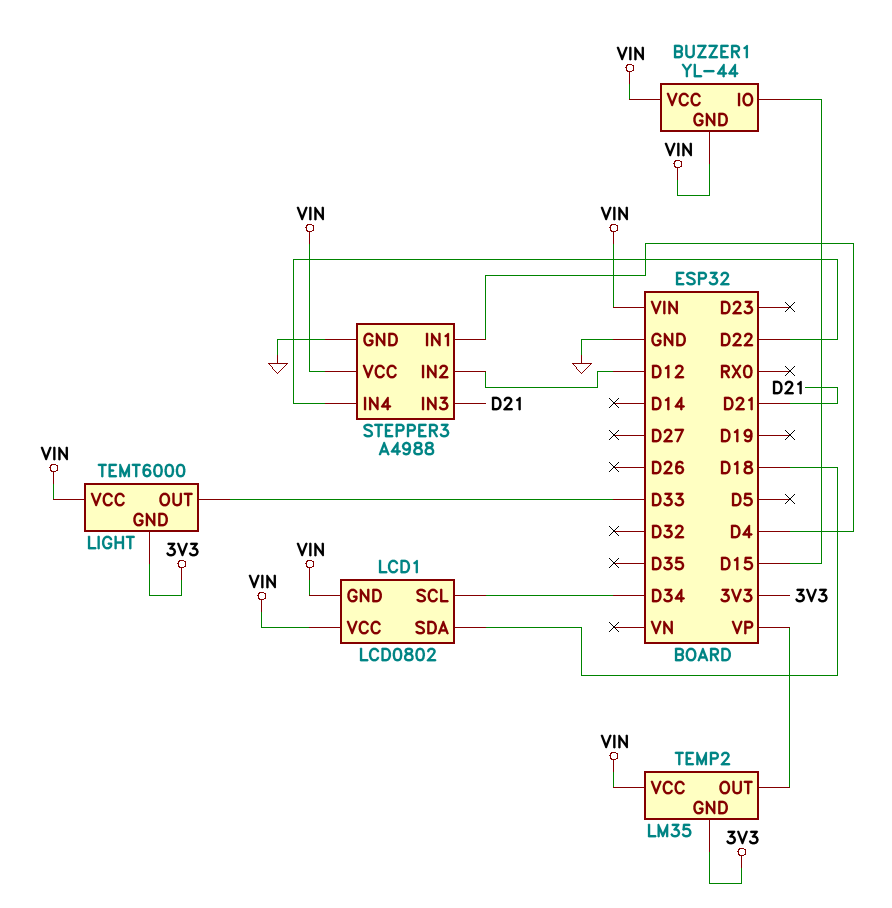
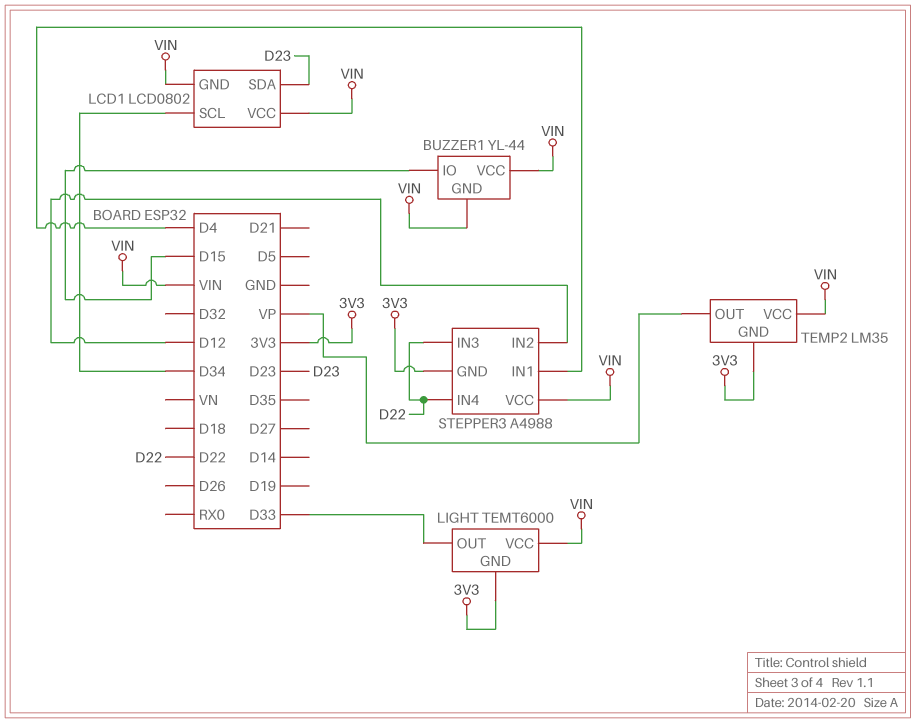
LCD1 pin SDA: D18 -> D23
STEPPER3 pin GND: GND -> 3V3
STEPPER3 pin IN3: D21 -> D22

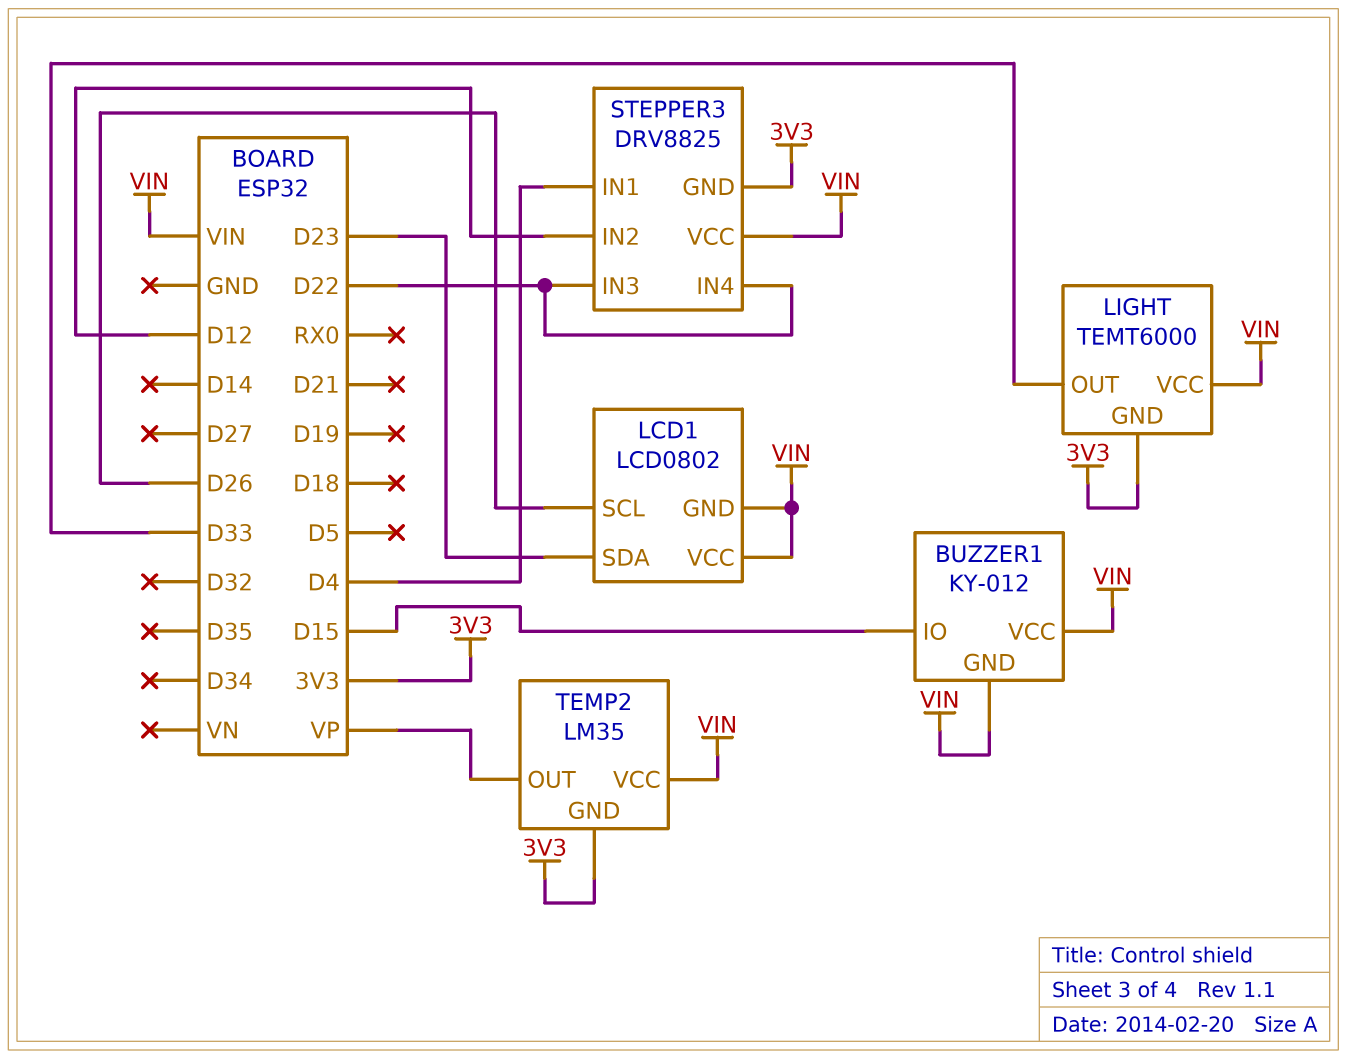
BUZZER1: YL-44 -> KY-012
LCD1 pin SCL: D34 -> D26
STEPPER3: A4988 -> DRV8825

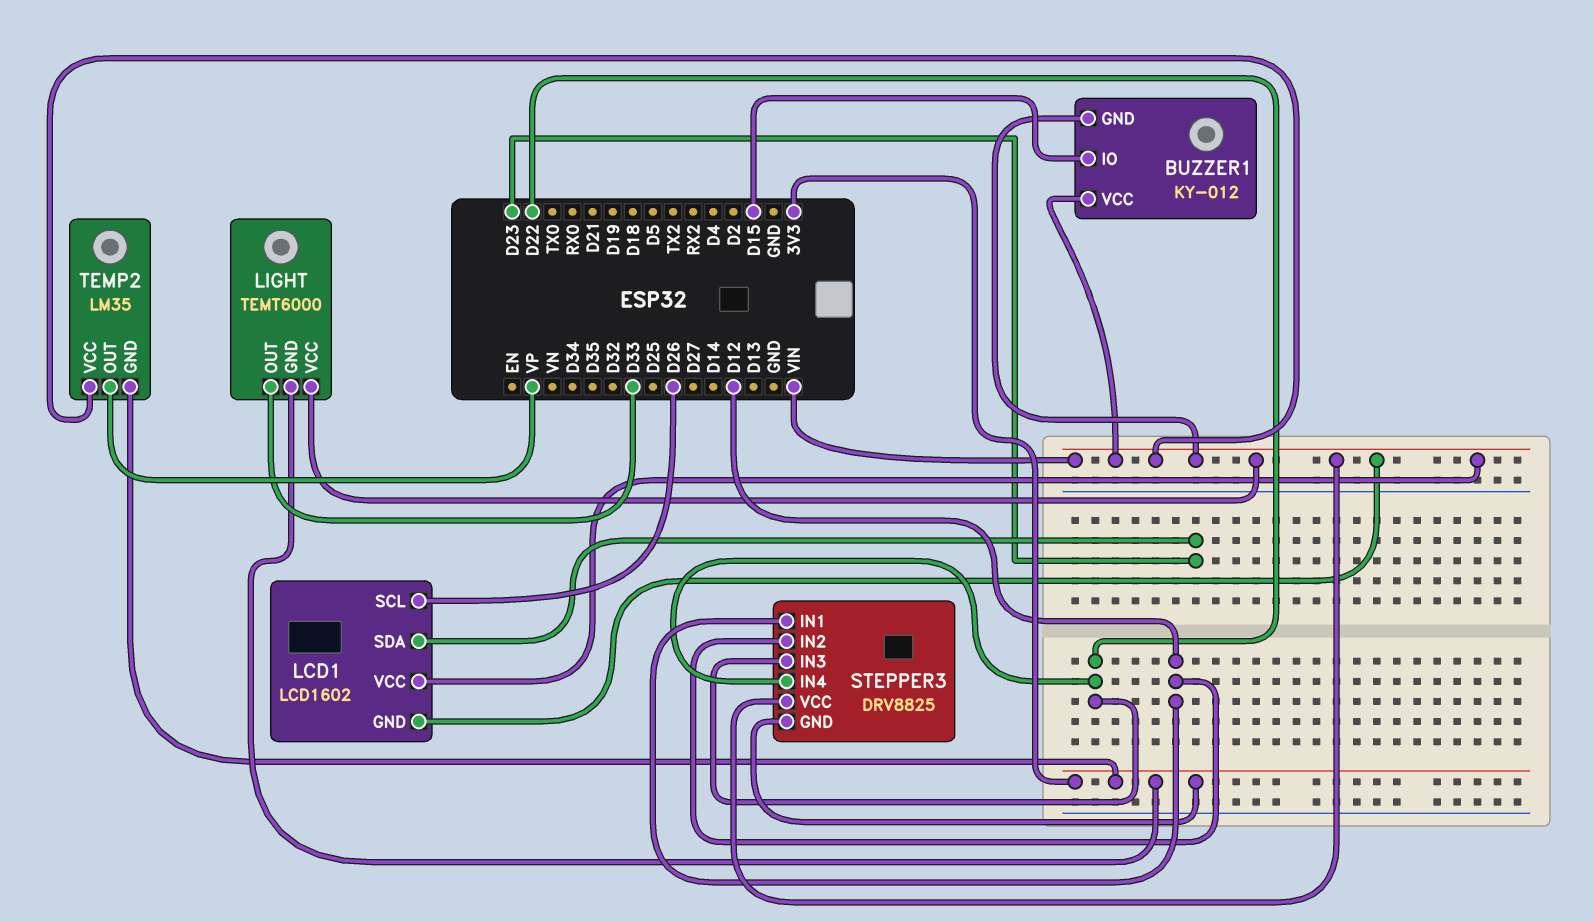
LCD1: LCD0802 -> LCD1602
STEPPER3 pin IN1: D4 -> D12

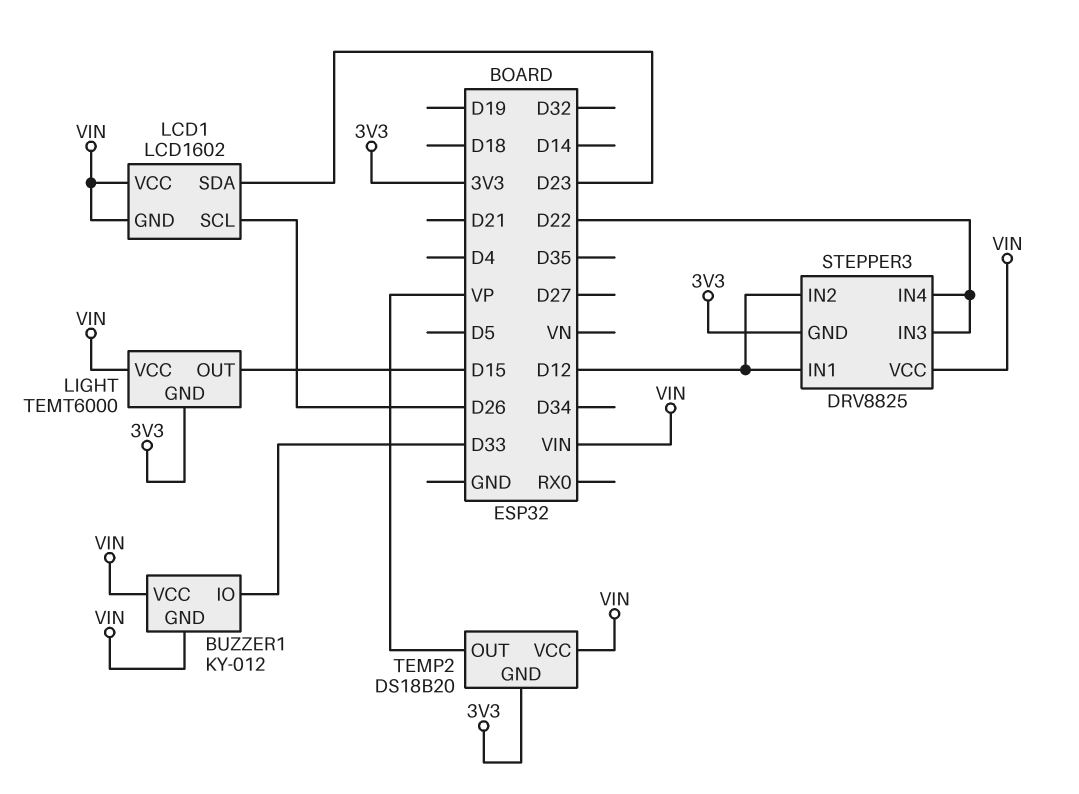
BUZZER1 pin IO: D15 -> D33
LIGHT pin OUT: D33 -> D15
TEMP2: LM35 -> DS18B20

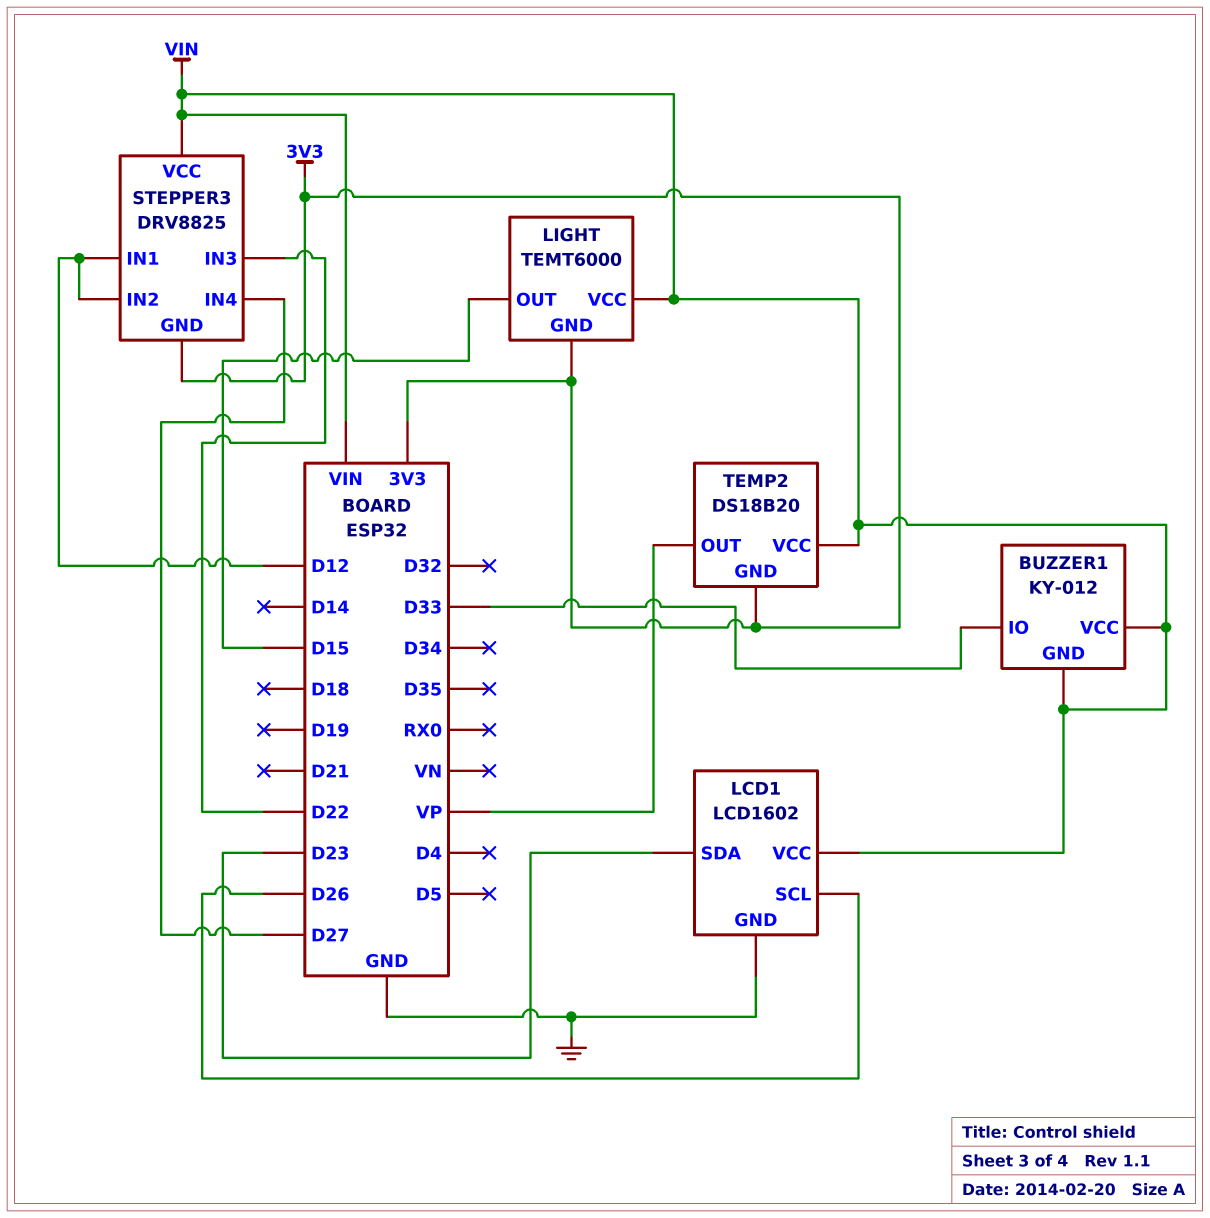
LCD1 pin GND: VIN -> GND
STEPPER3 pin IN4: D22 -> D27

